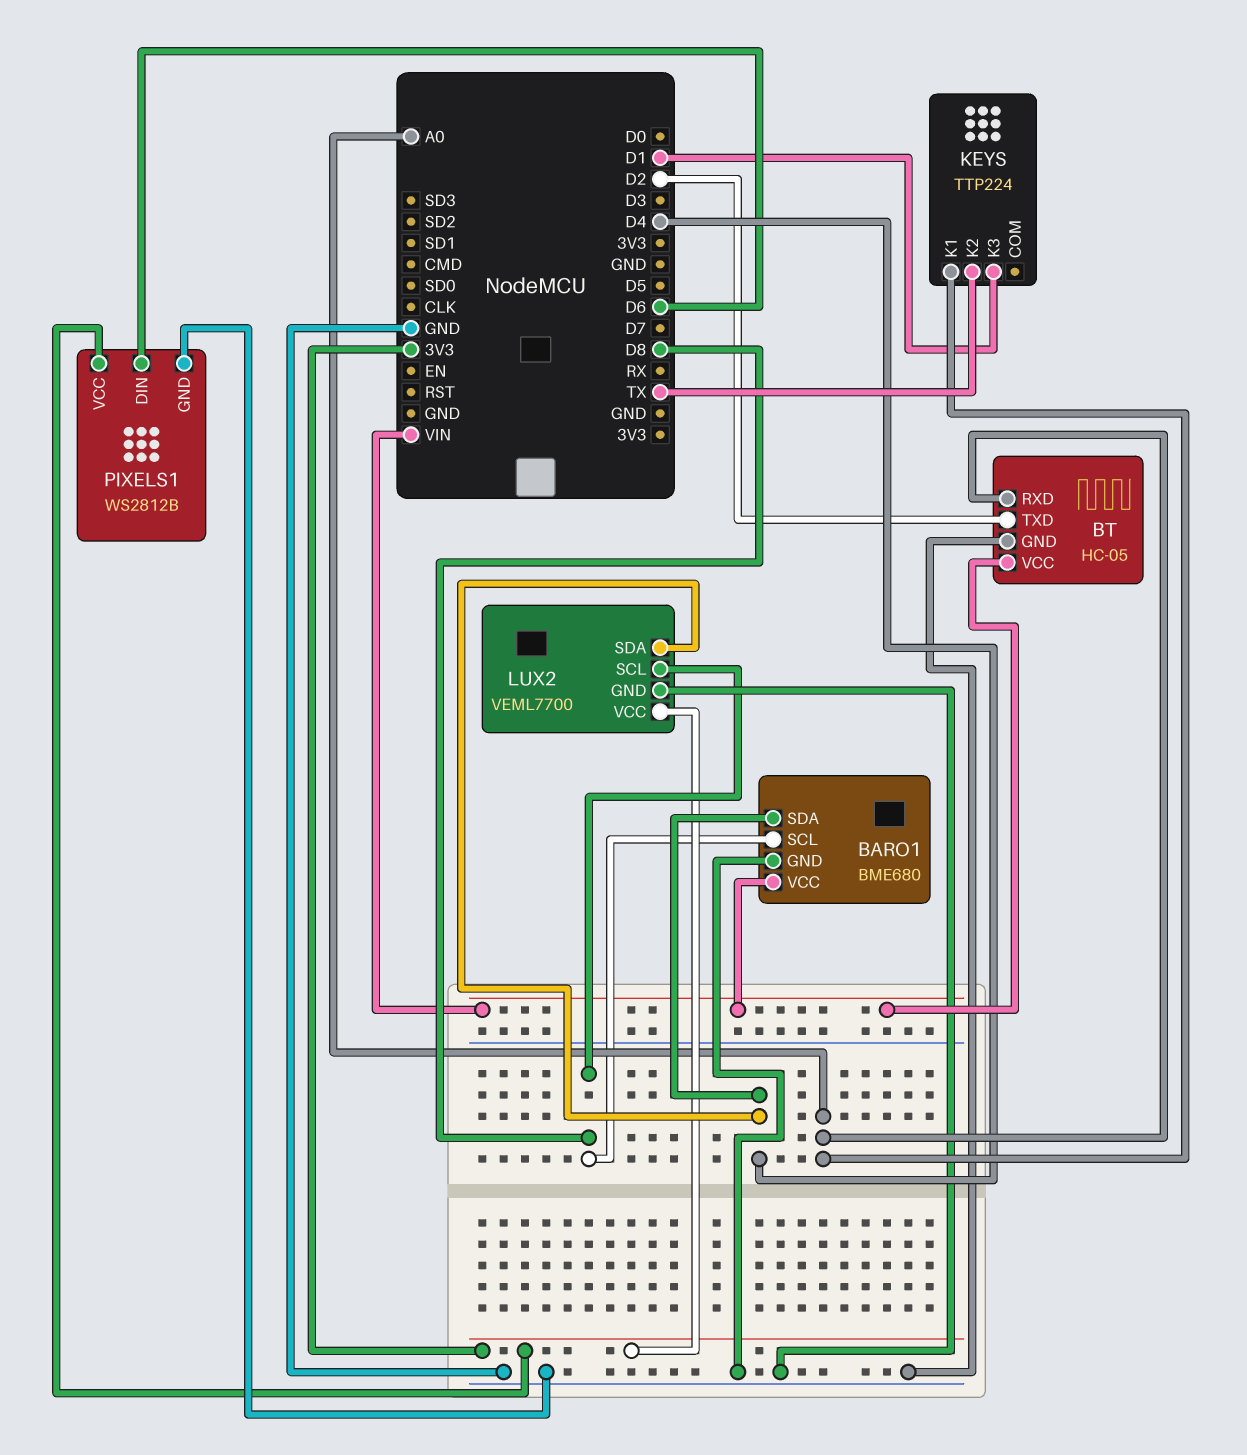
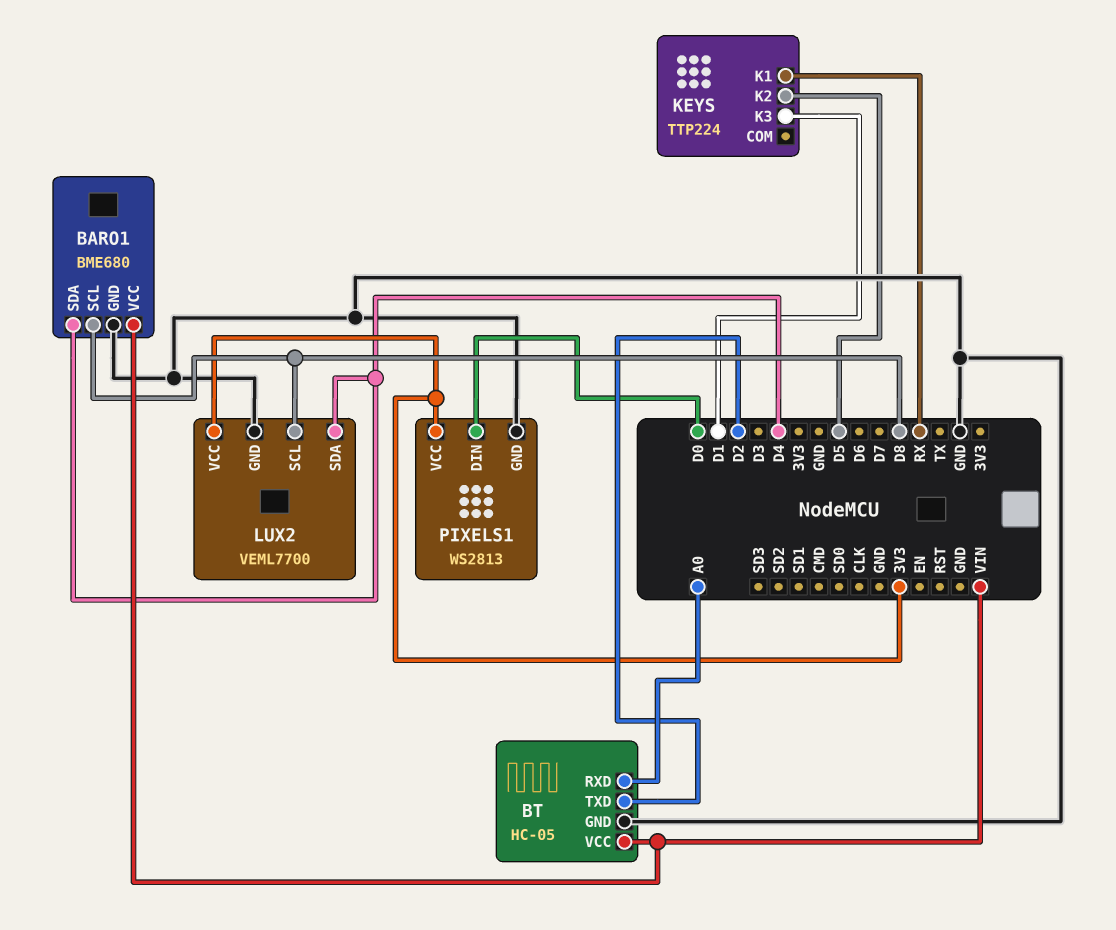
KEYS pin K1: A0 -> RX
KEYS pin K2: TX -> D5
PIXELS1: WS2812B -> WS2813
PIXELS1 pin DIN: D6 -> D0

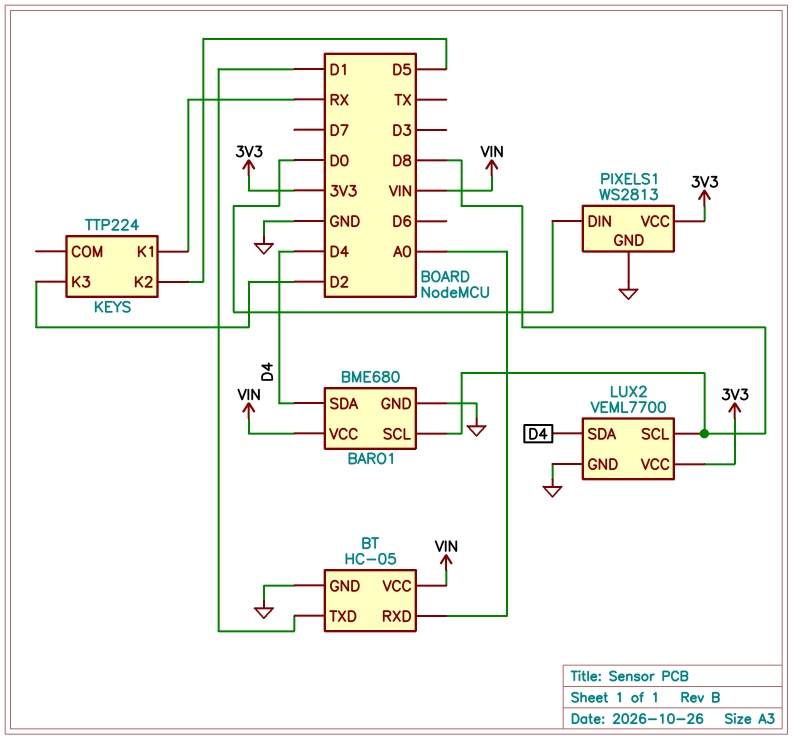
BT pin TXD: D2 -> D1
KEYS pin K3: D1 -> D2

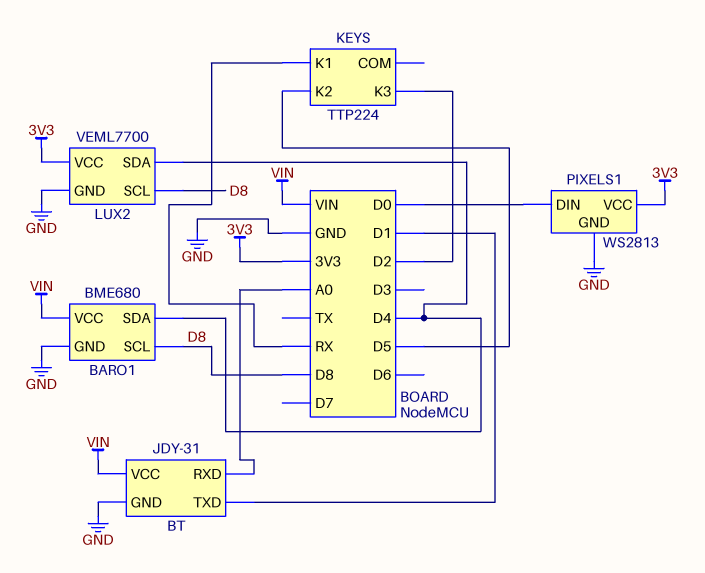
BT: HC-05 -> JDY-31

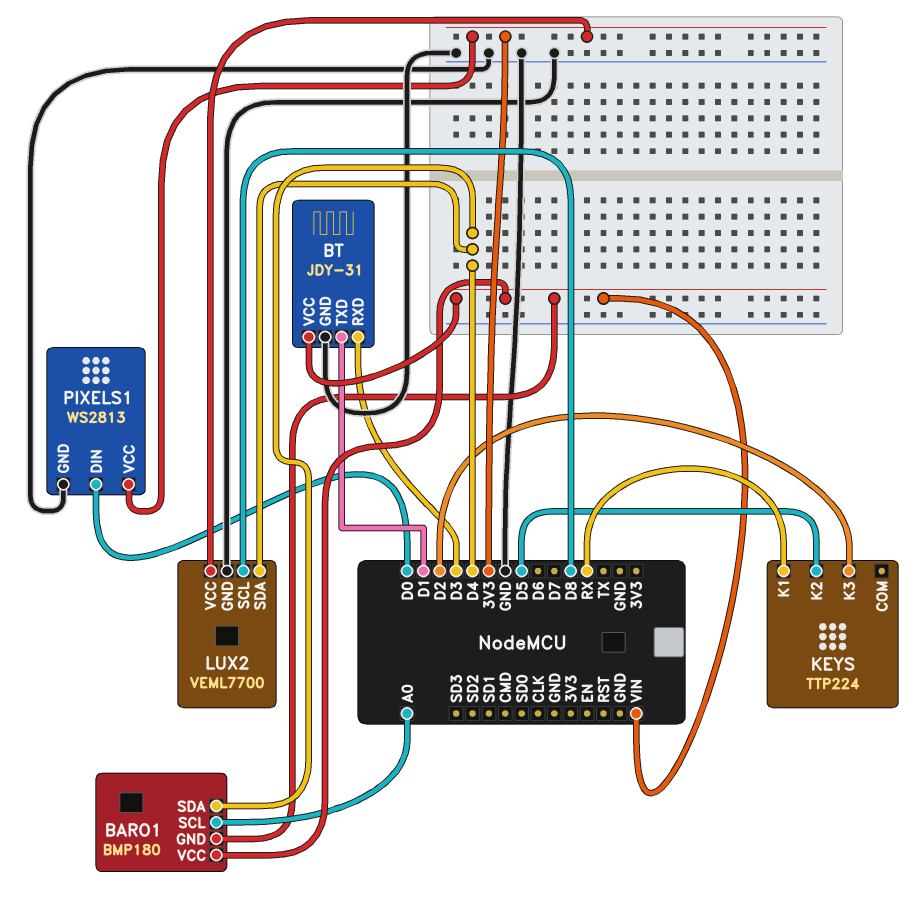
BARO1: BME680 -> BMP180
BARO1 pin GND: GND -> VIN
BARO1 pin SCL: D8 -> A0
BT pin RXD: A0 -> D3

